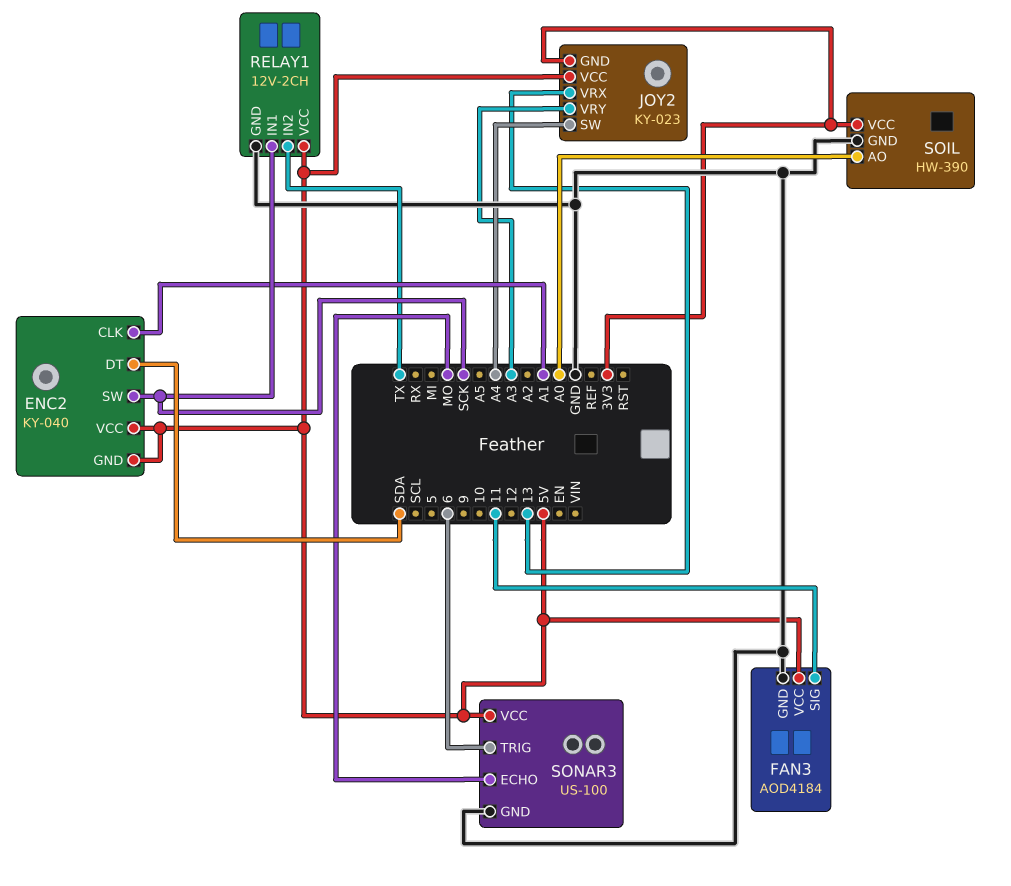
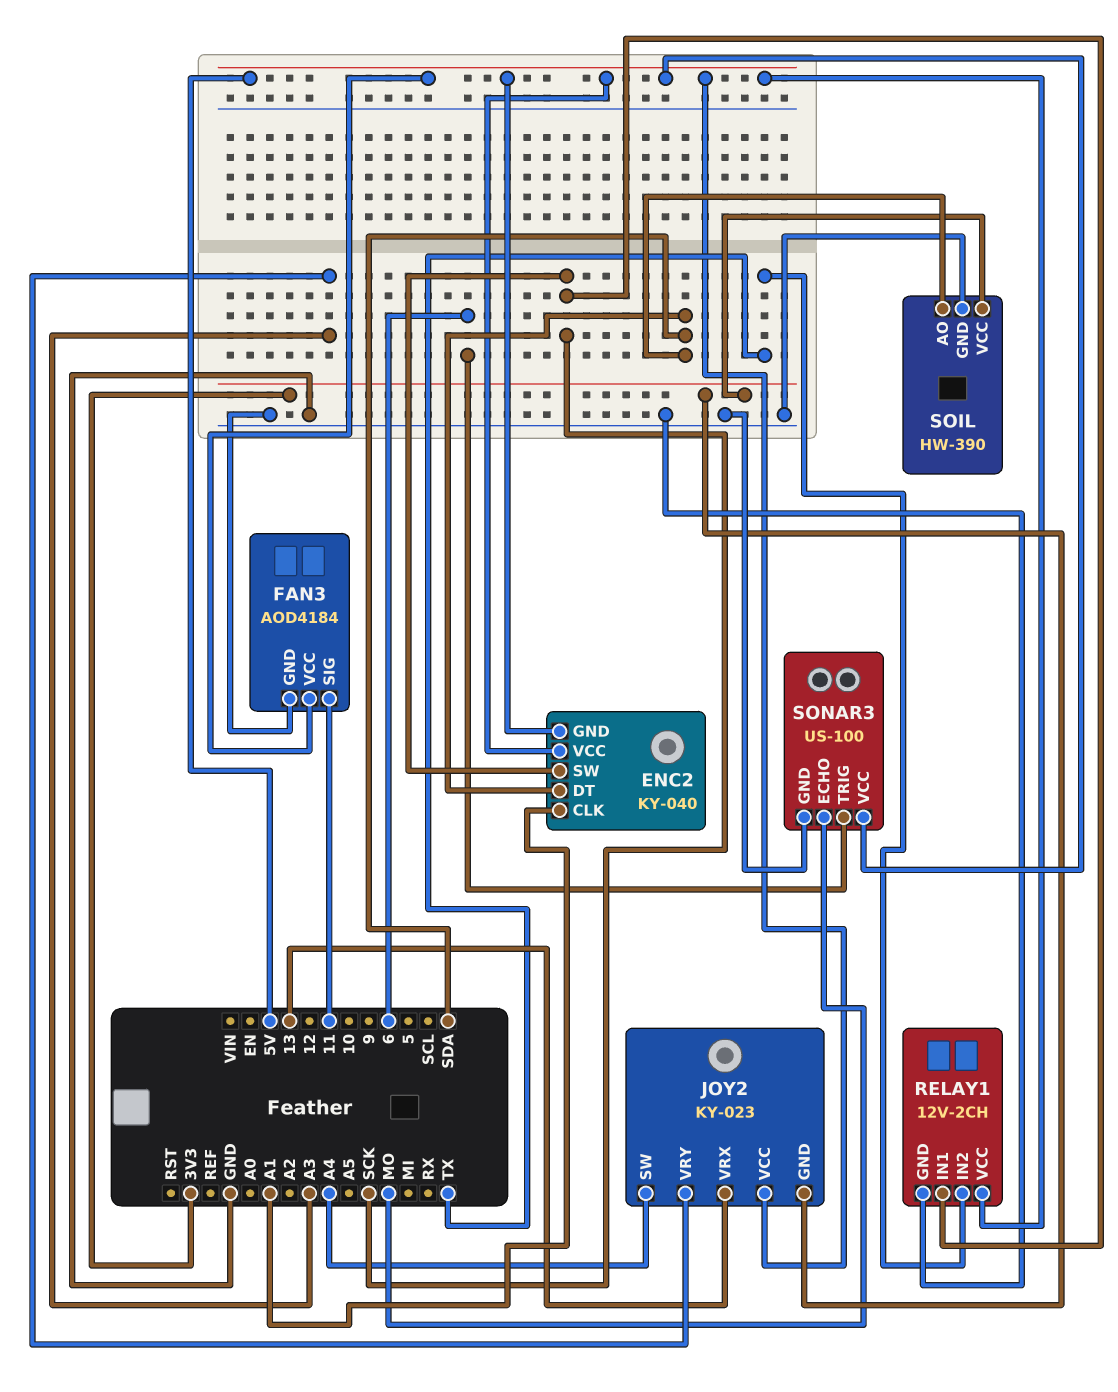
SOIL pin AO: A0 -> SDA

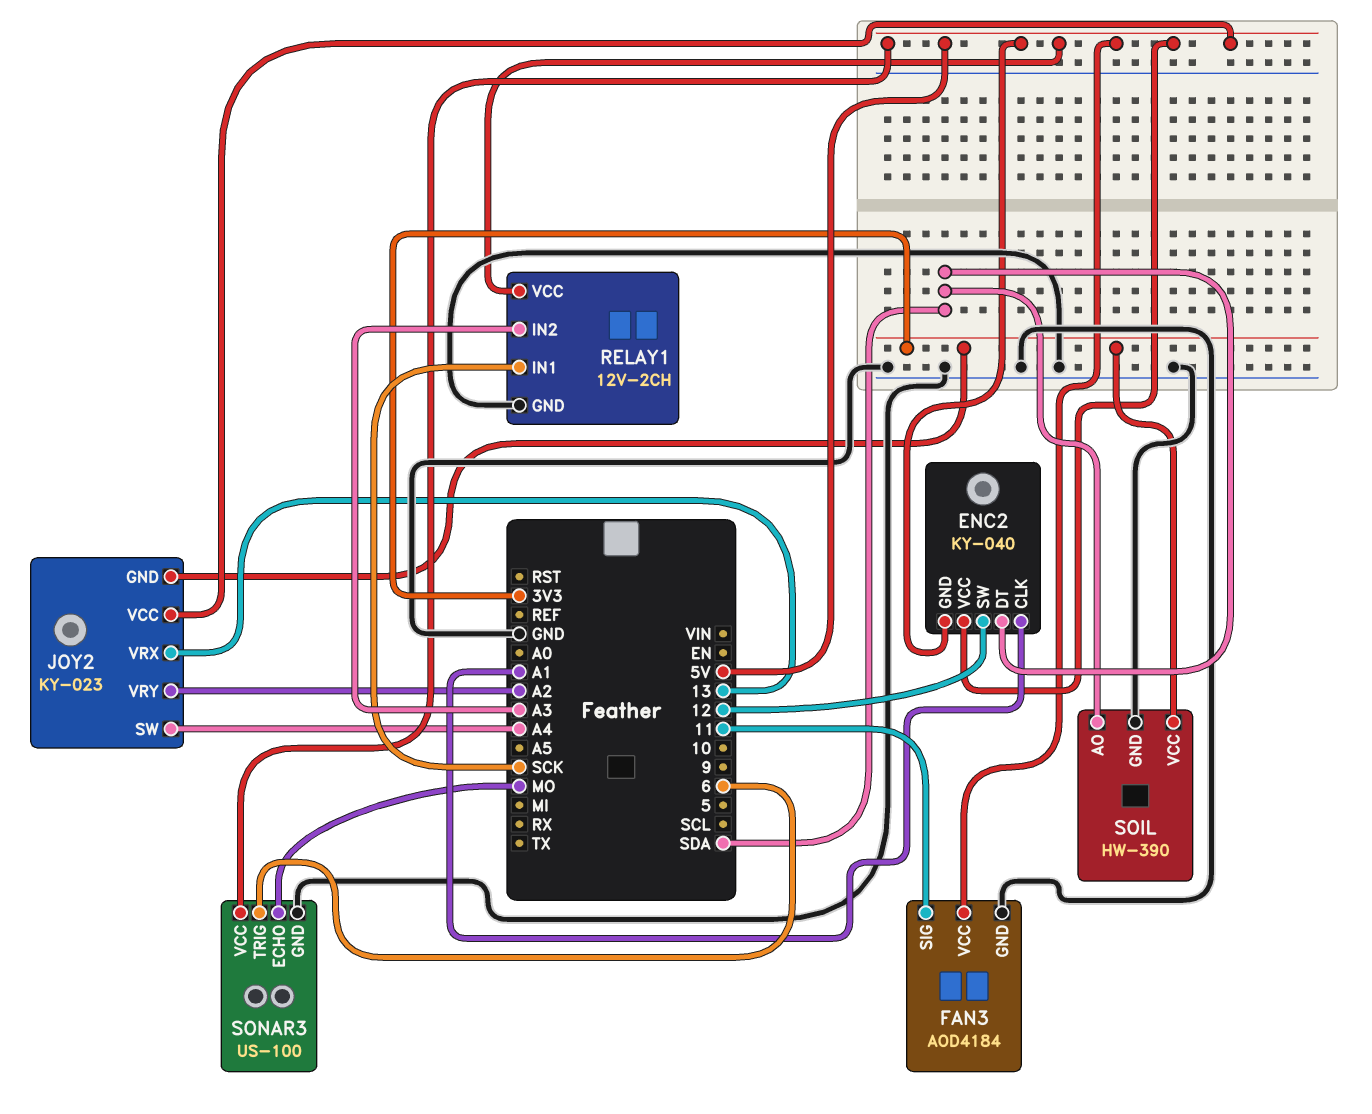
ENC2 pin SW: SCK -> 12
JOY2 pin VRY: A3 -> A2
RELAY1 pin IN2: TX -> A3

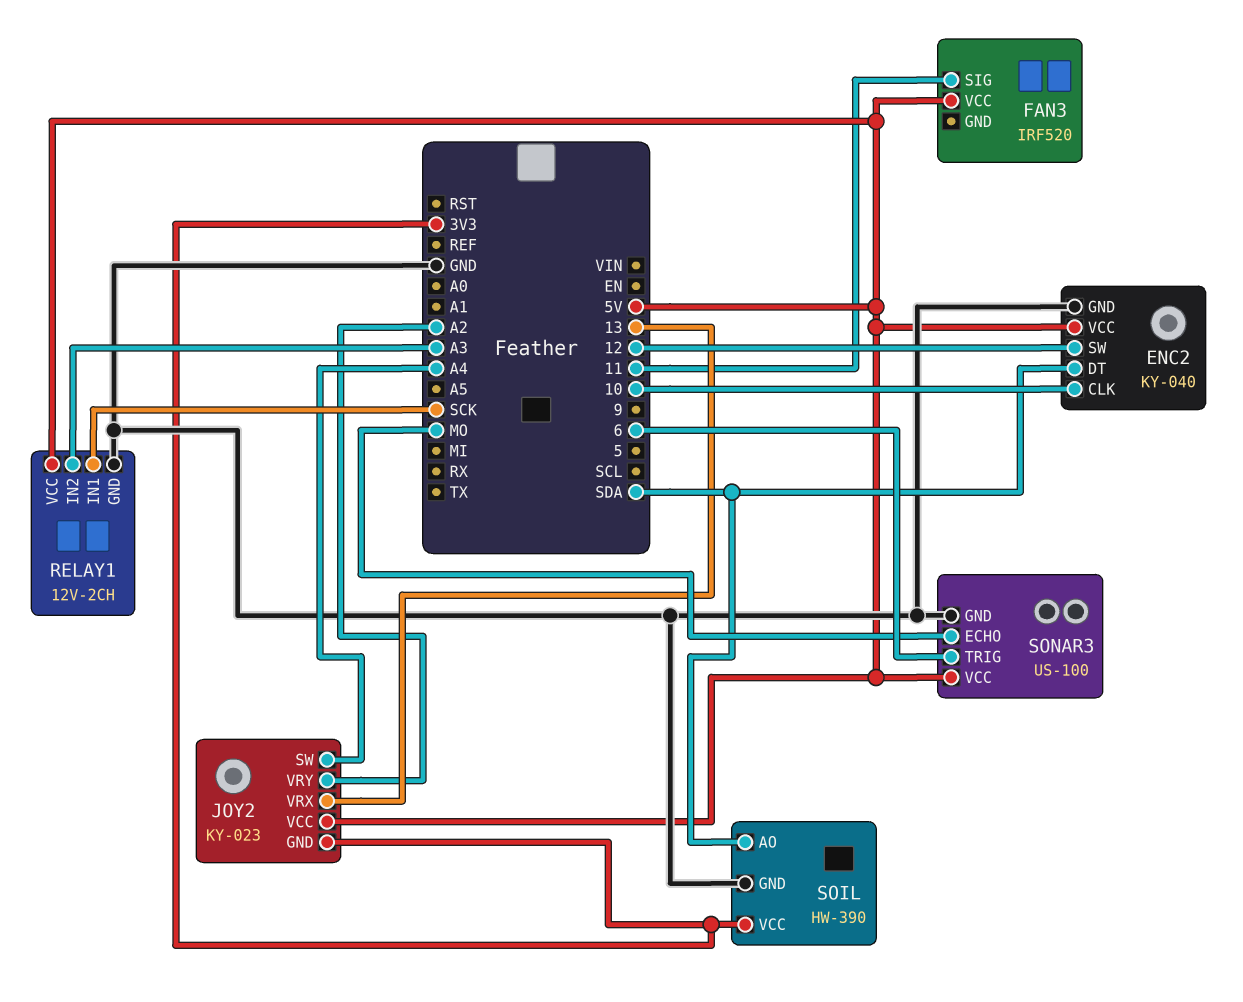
ENC2 pin CLK: A1 -> 10
ENC2 pin GND: 5V -> GND
FAN3: AOD4184 -> IRF520
FAN3 pin GND: GND -> none

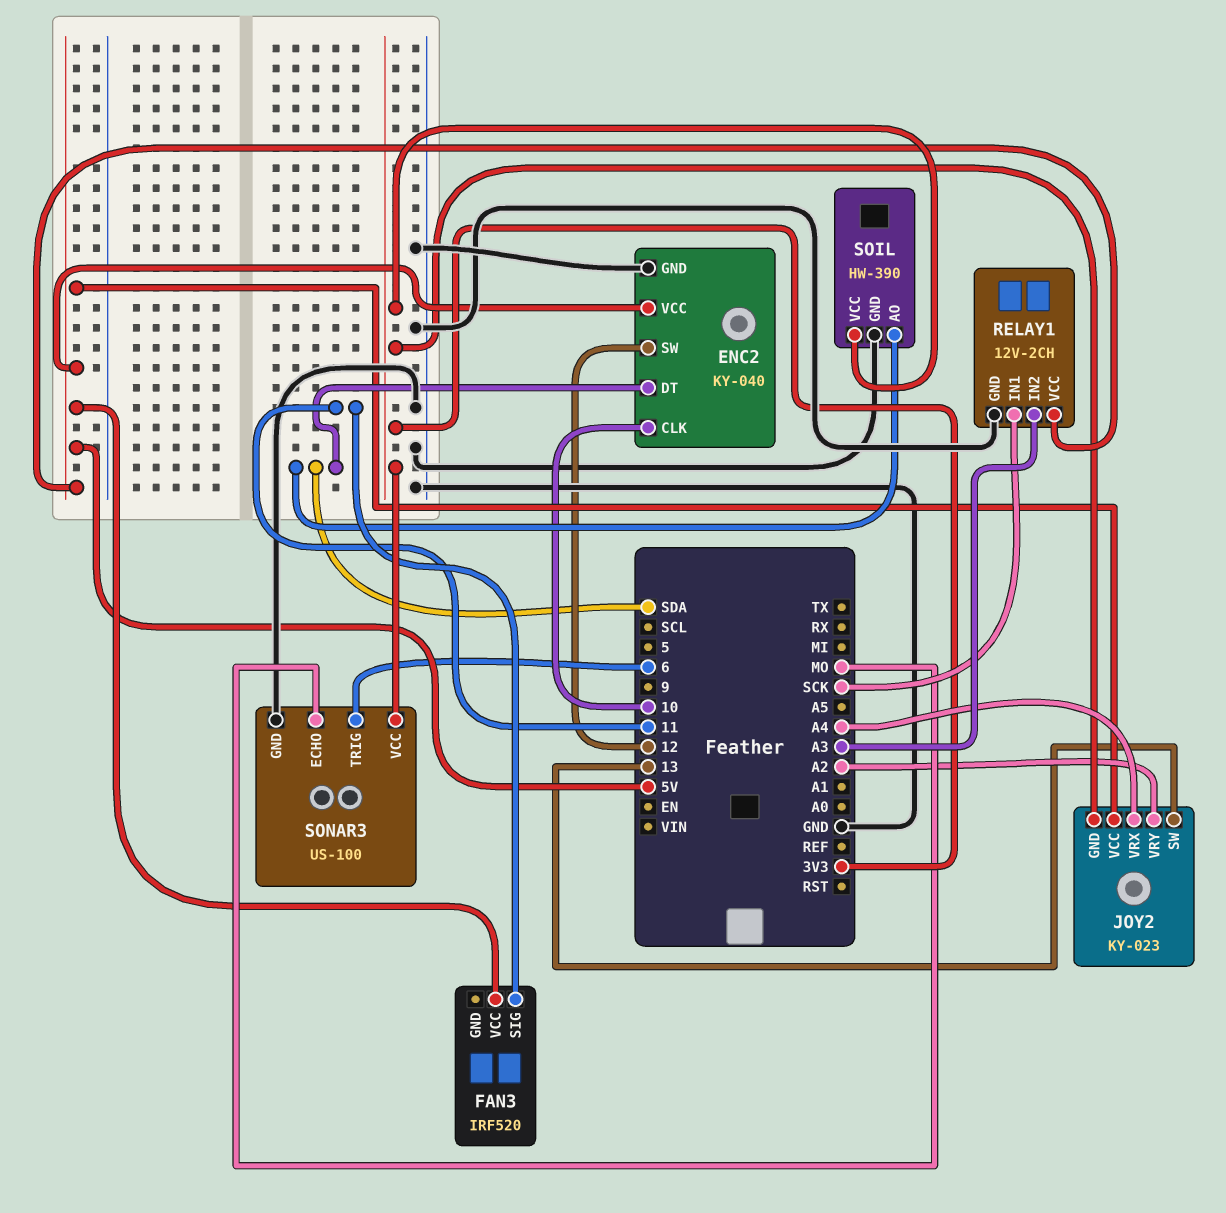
JOY2 pin SW: A4 -> 13
JOY2 pin VRX: 13 -> A4
SONAR3 pin VCC: 5V -> 3V3

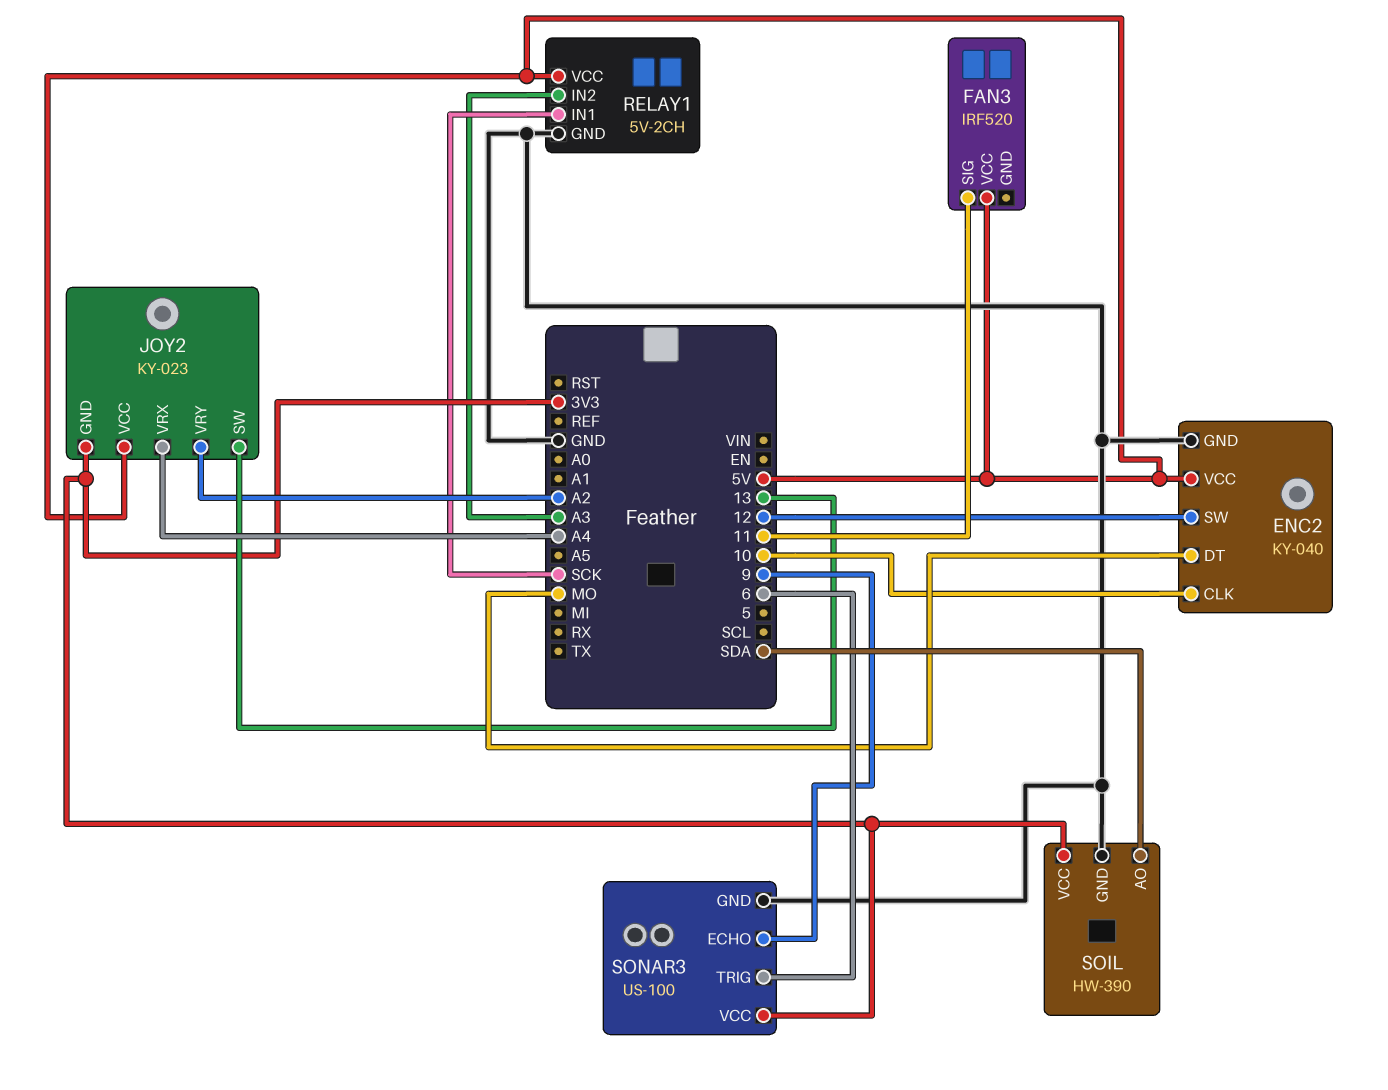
ENC2 pin DT: SDA -> MO
RELAY1: 12V-2CH -> 5V-2CH
SONAR3 pin ECHO: MO -> 9

